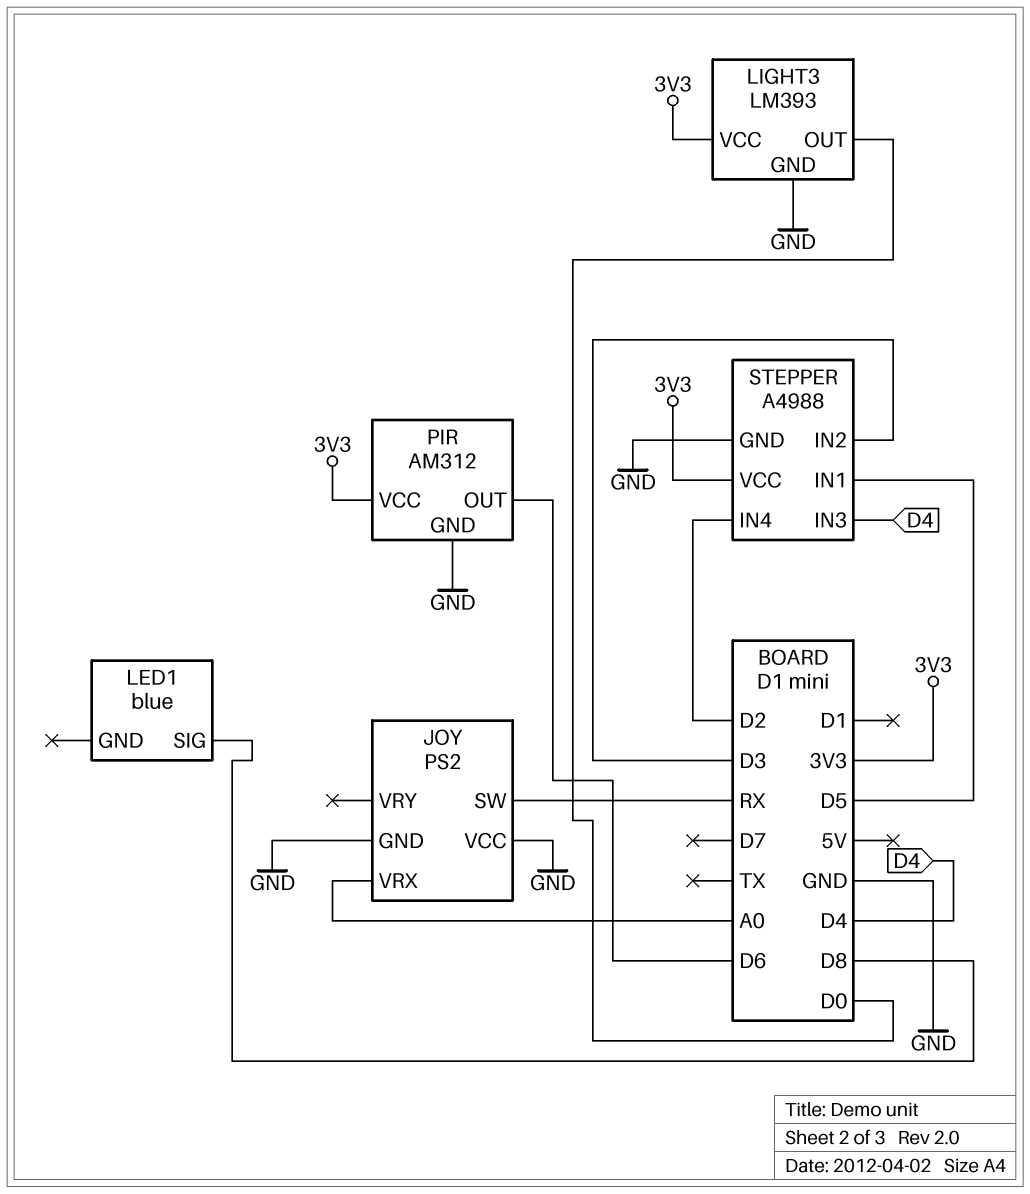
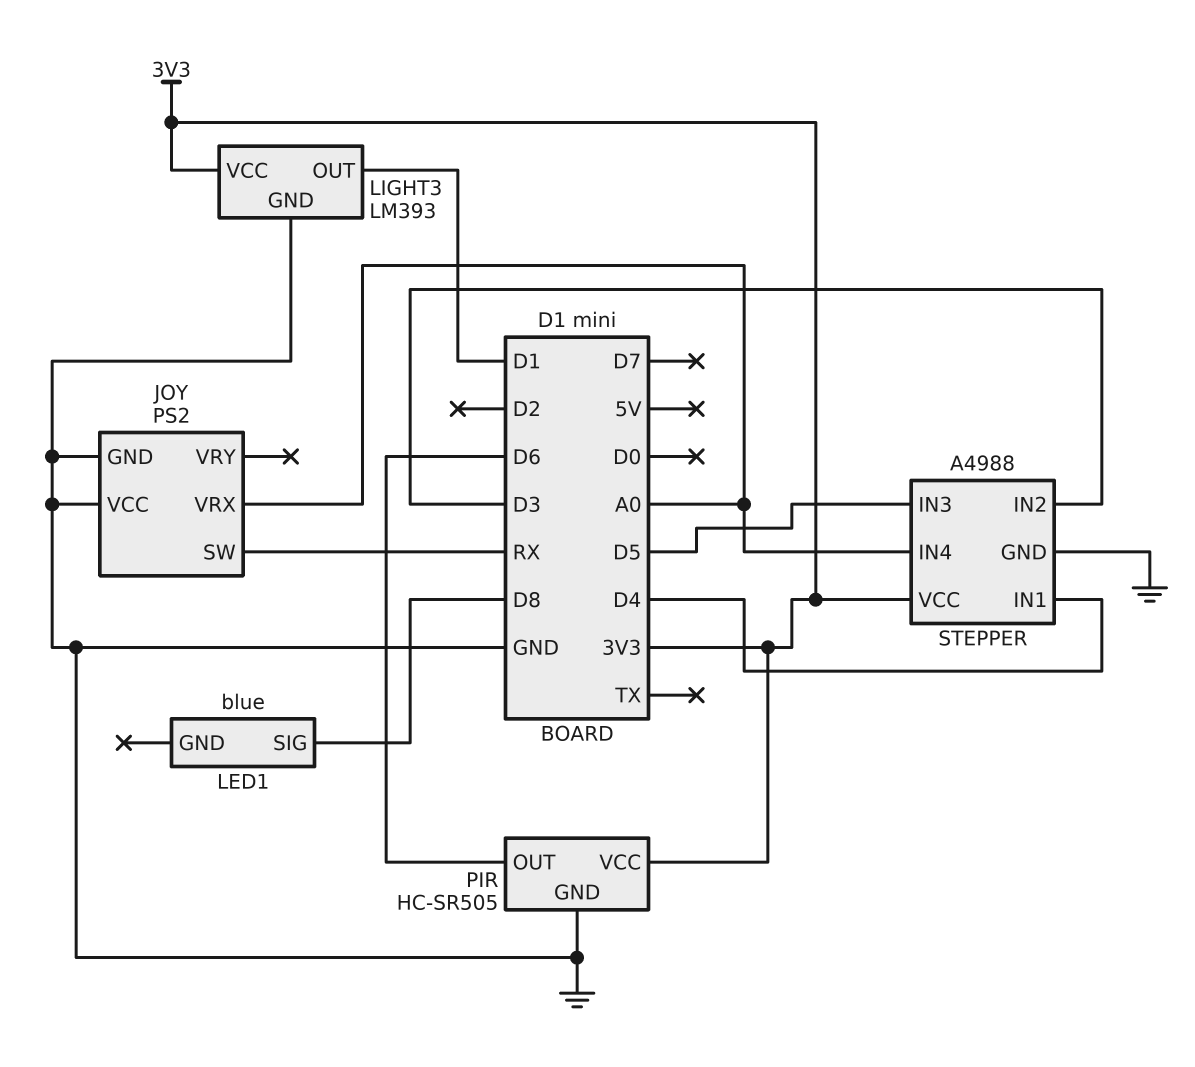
LIGHT3 pin OUT: D0 -> D1
PIR: AM312 -> HC-SR505
STEPPER pin IN1: D5 -> D4
STEPPER pin IN3: D4 -> D5
STEPPER pin IN4: D2 -> A0

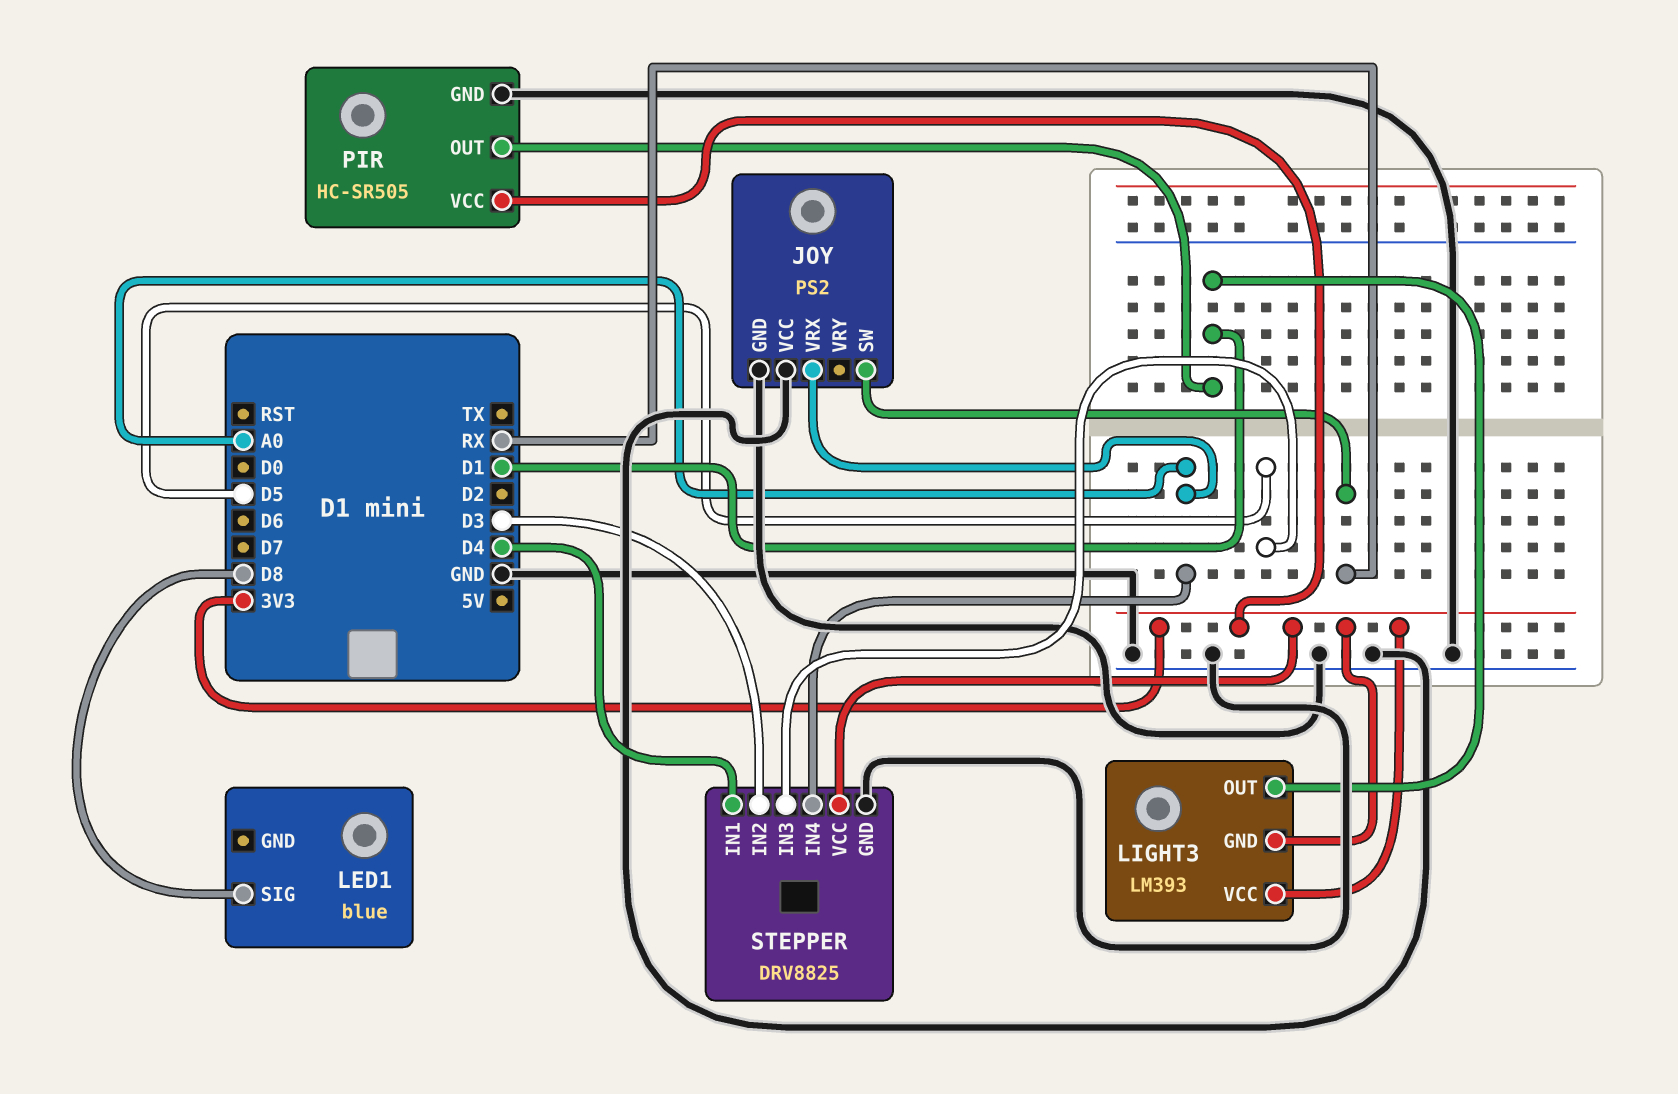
LIGHT3 pin GND: GND -> 3V3
PIR pin OUT: D6 -> D1
STEPPER: A4988 -> DRV8825

